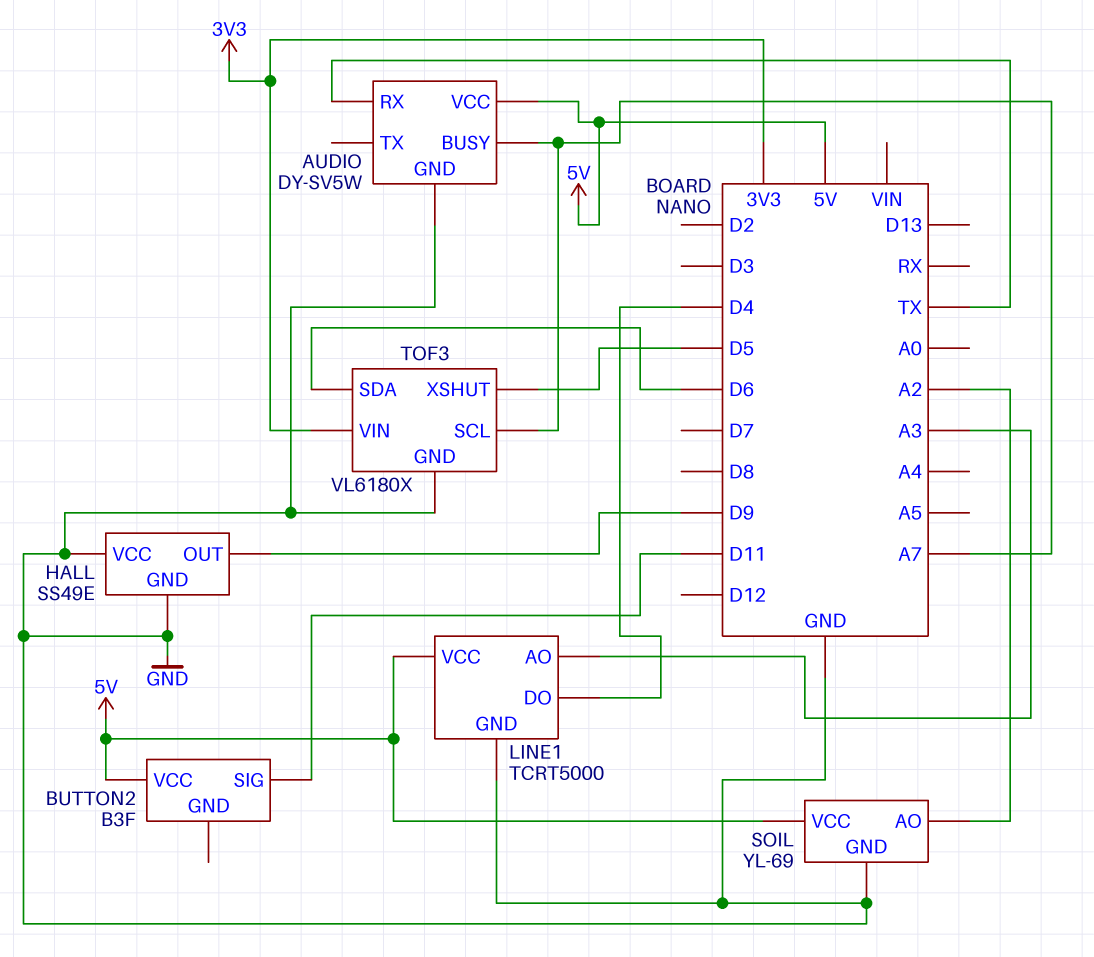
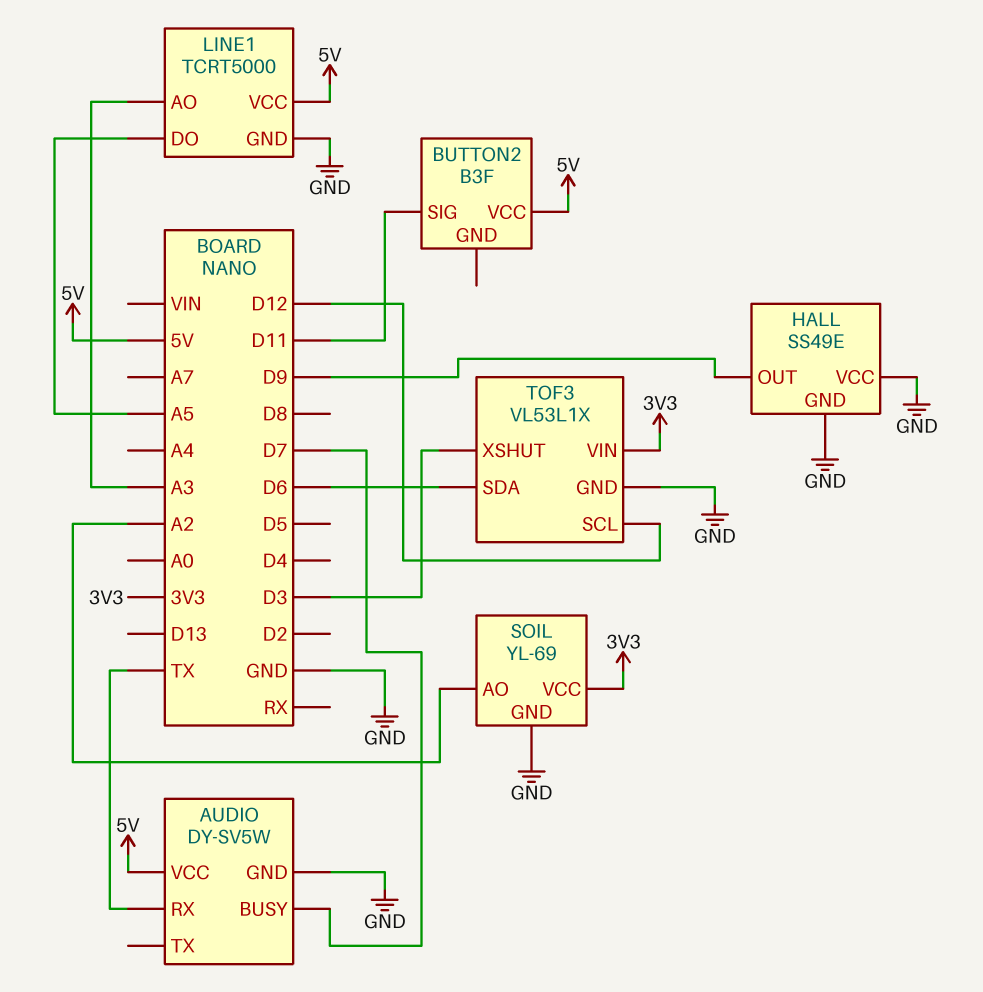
AUDIO pin BUSY: A7 -> D7
LINE1 pin DO: D4 -> A5
SOIL pin VCC: 5V -> 3V3
TOF3: VL6180X -> VL53L1X
TOF3 pin SCL: A7 -> D12
TOF3 pin XSHUT: D5 -> D3

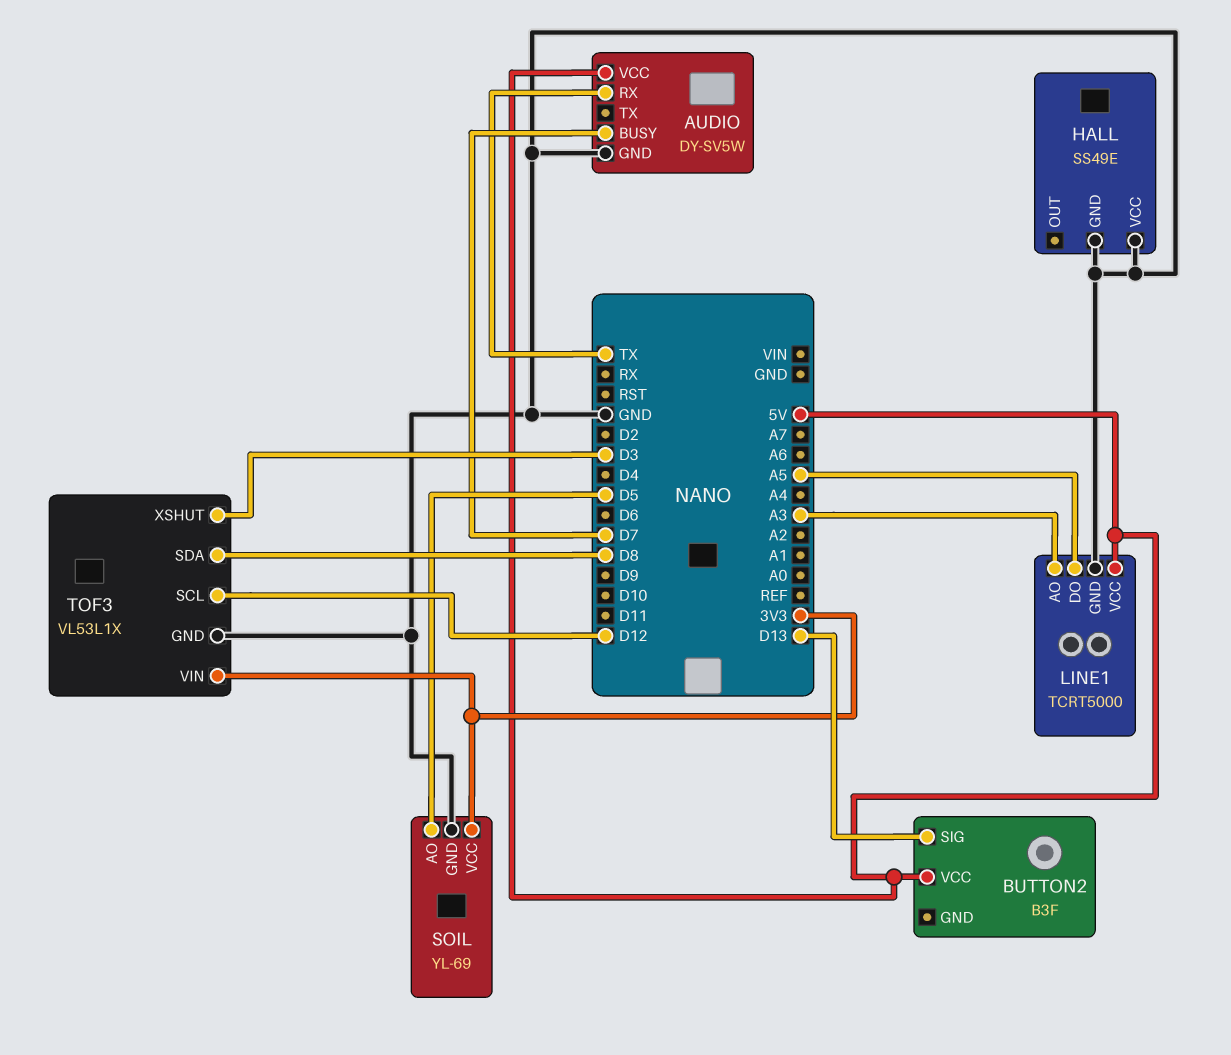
BUTTON2 pin SIG: D11 -> D13
HALL pin OUT: D9 -> none
SOIL pin AO: A2 -> D5
TOF3 pin SDA: D6 -> D8

